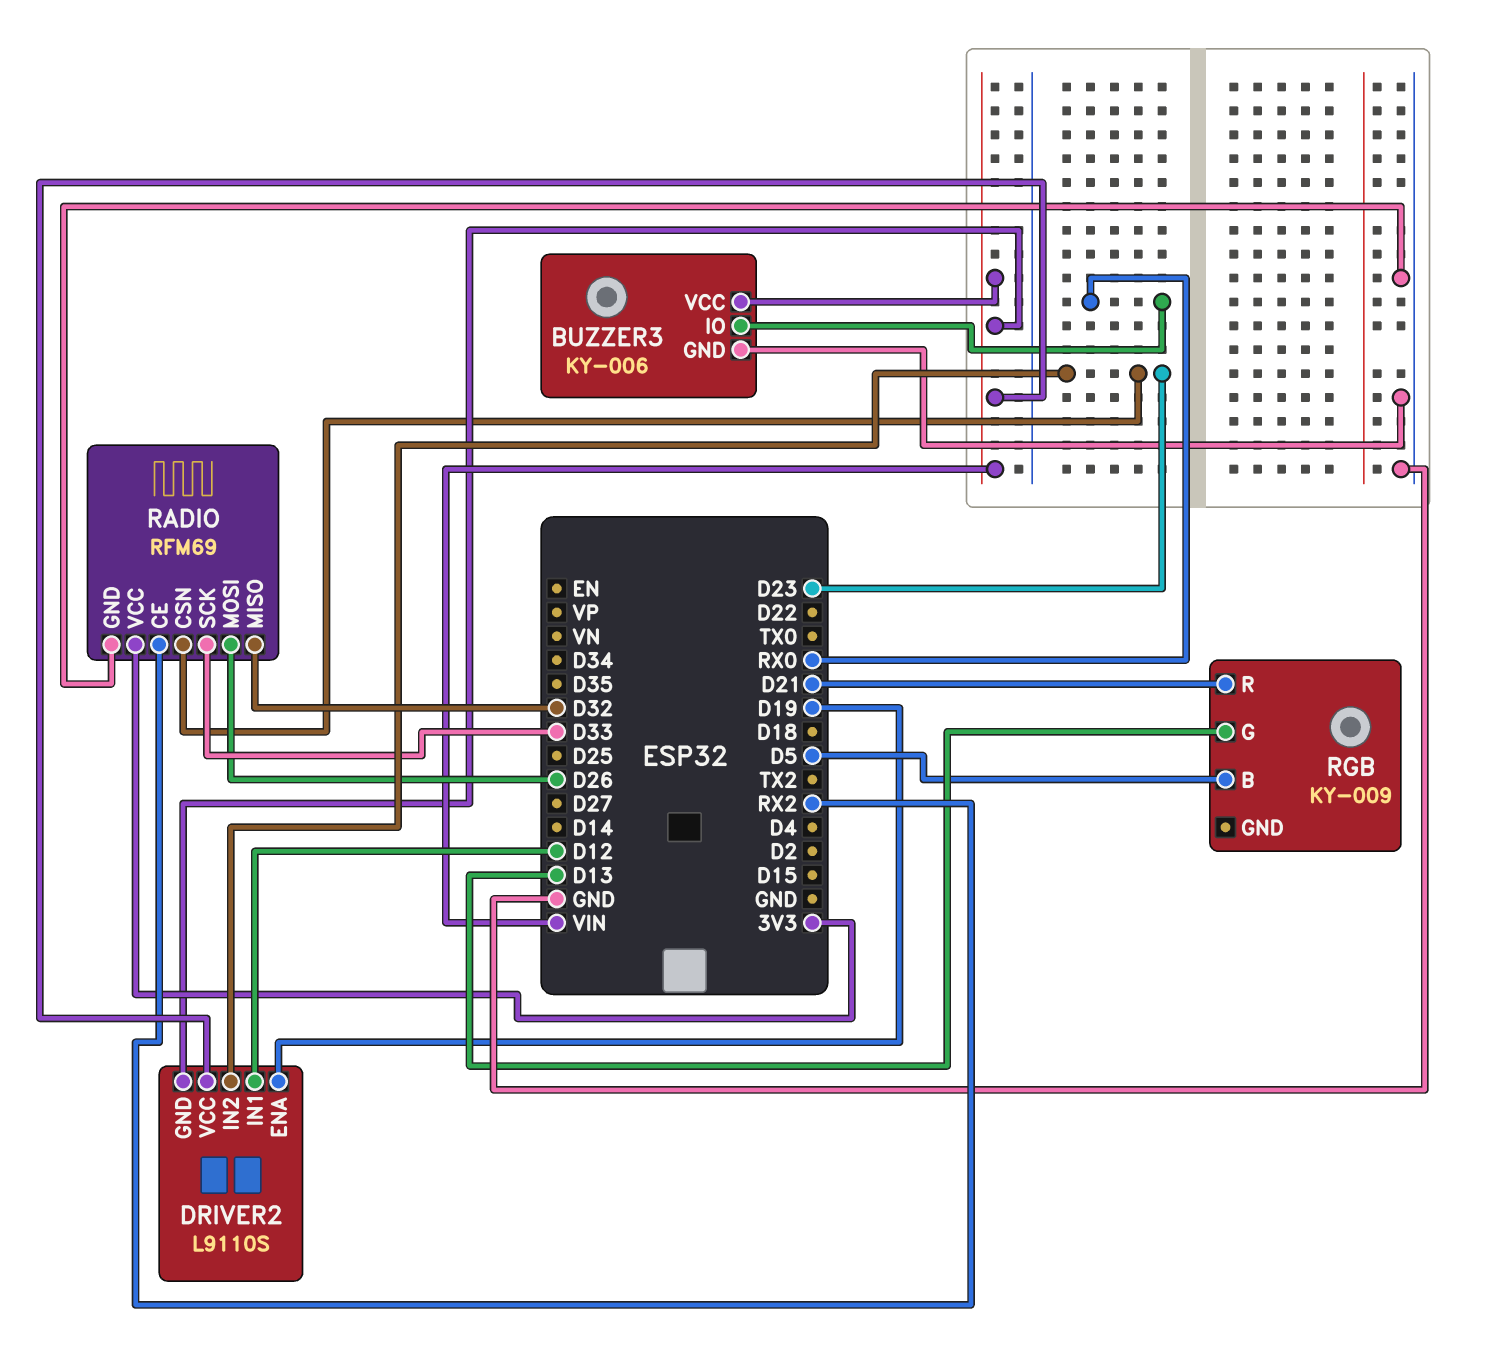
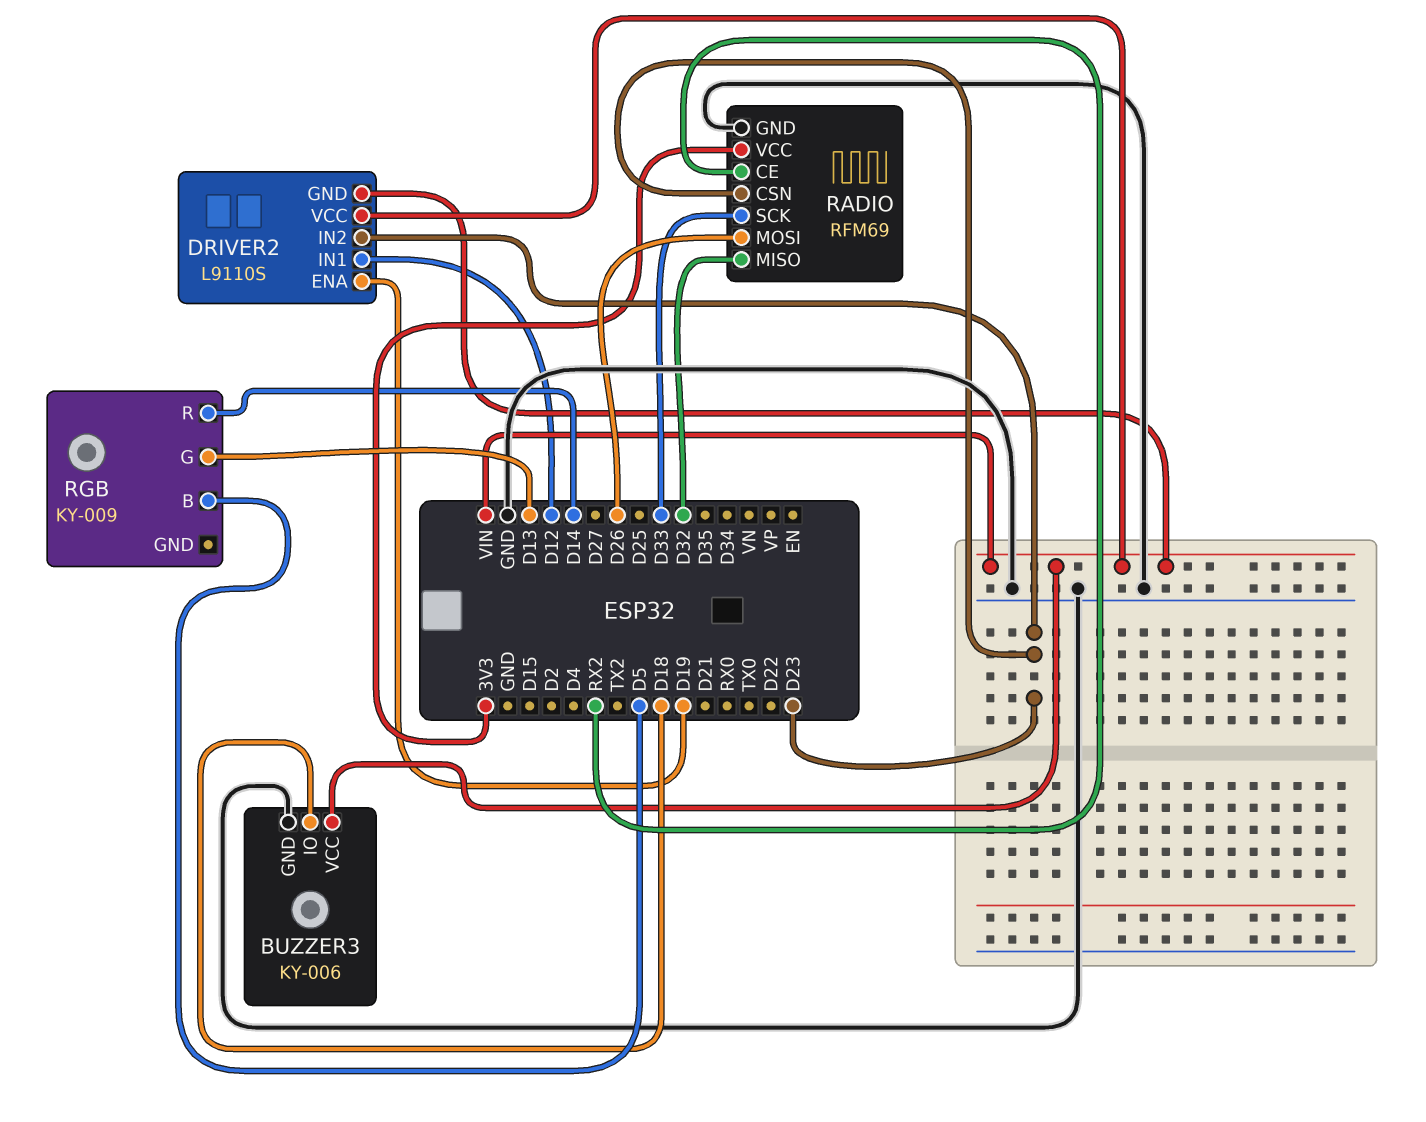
BUZZER3 pin IO: RX0 -> D18
RGB pin R: D21 -> D14

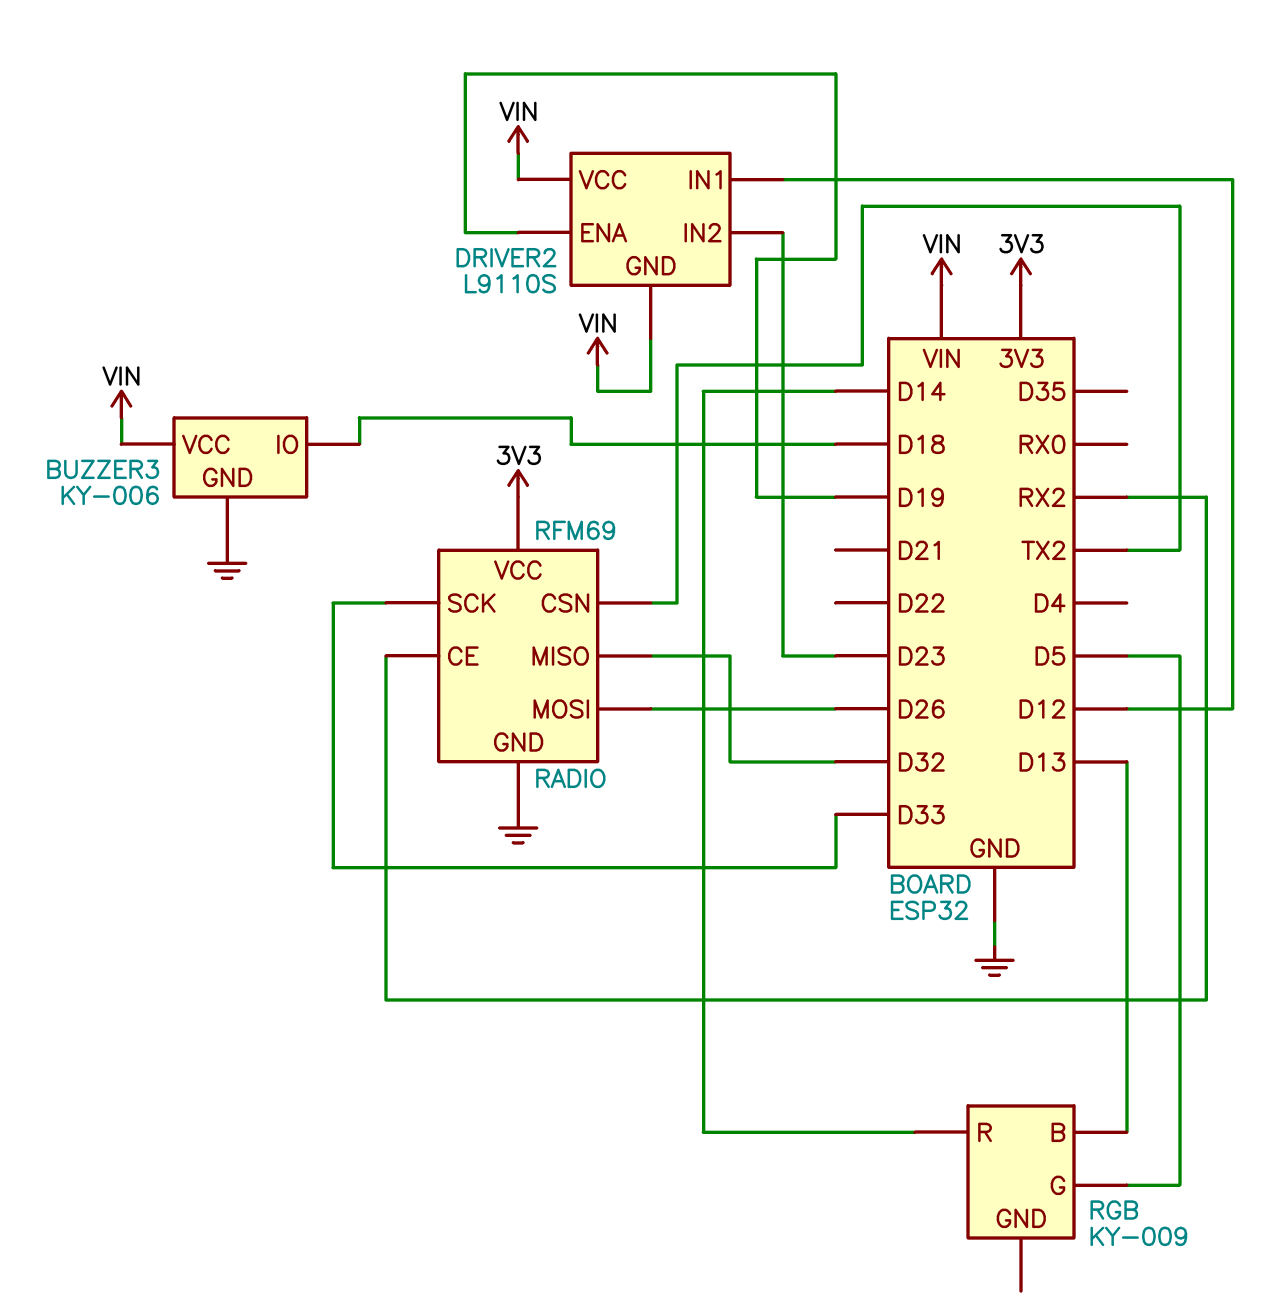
RADIO pin CSN: D23 -> TX2
RGB pin B: D5 -> D13
RGB pin G: D13 -> D5

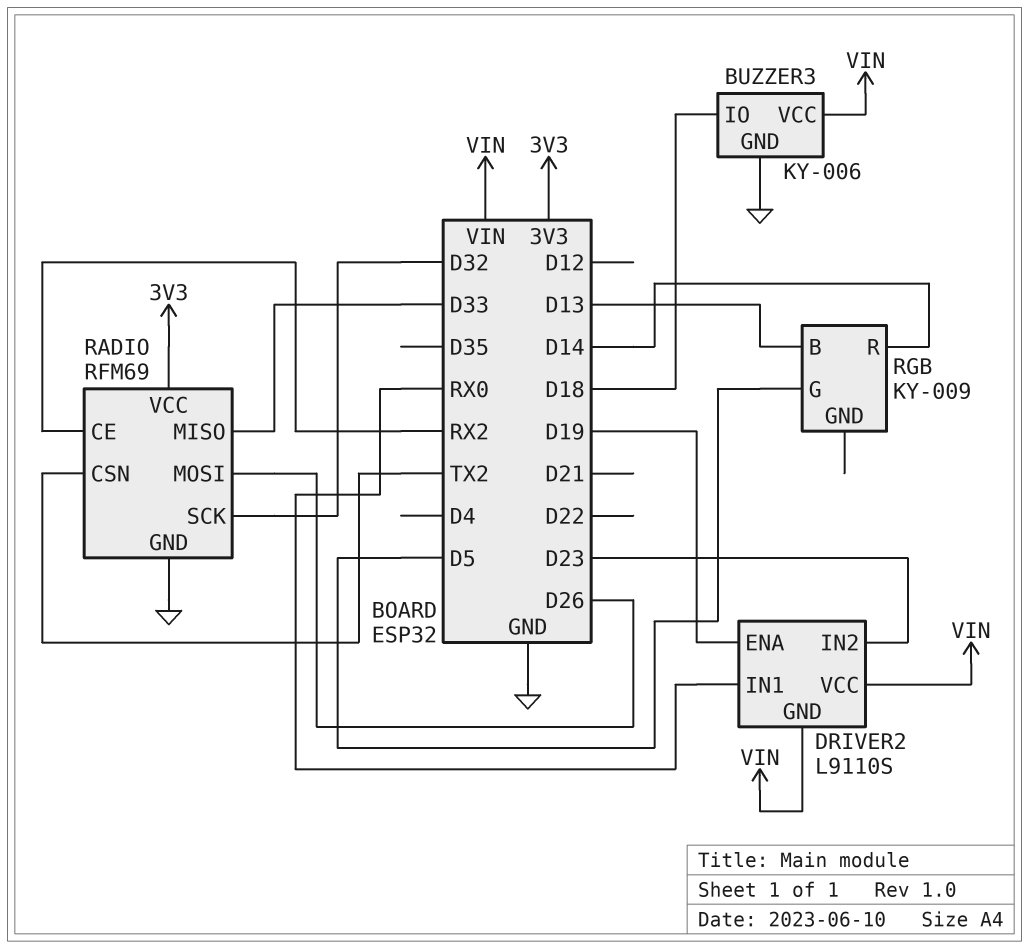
DRIVER2 pin IN1: D12 -> RX0
RADIO pin MISO: D32 -> D33
RADIO pin SCK: D33 -> D32

